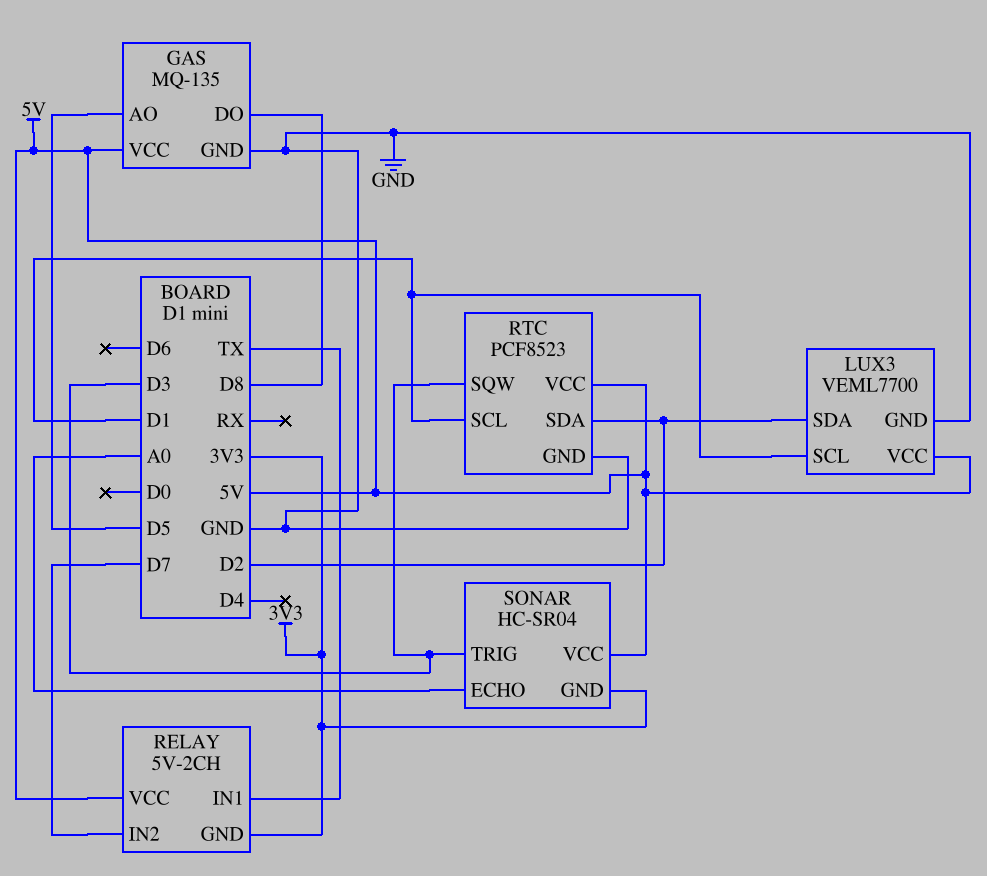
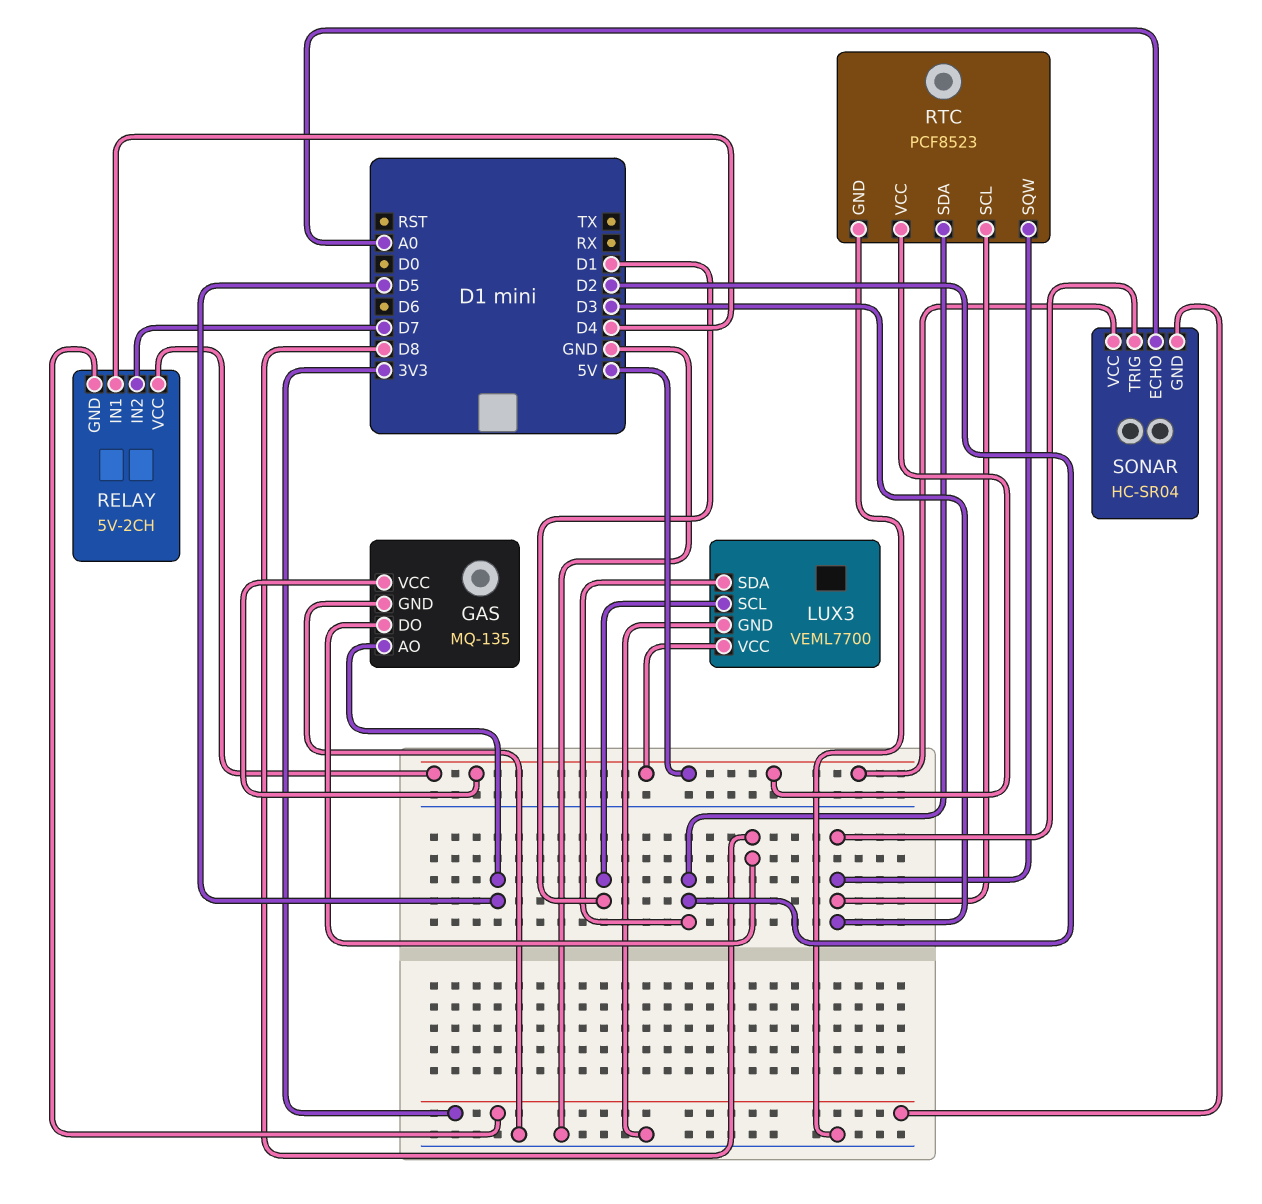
RELAY pin IN1: TX -> D4
RTC pin SCL: D1 -> D3

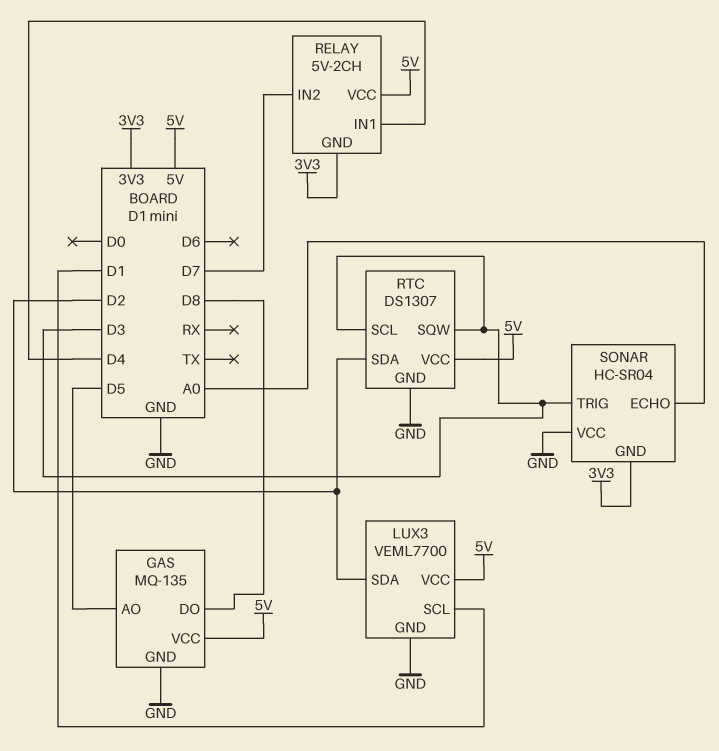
RTC: PCF8523 -> DS1307
SONAR pin VCC: 5V -> GND

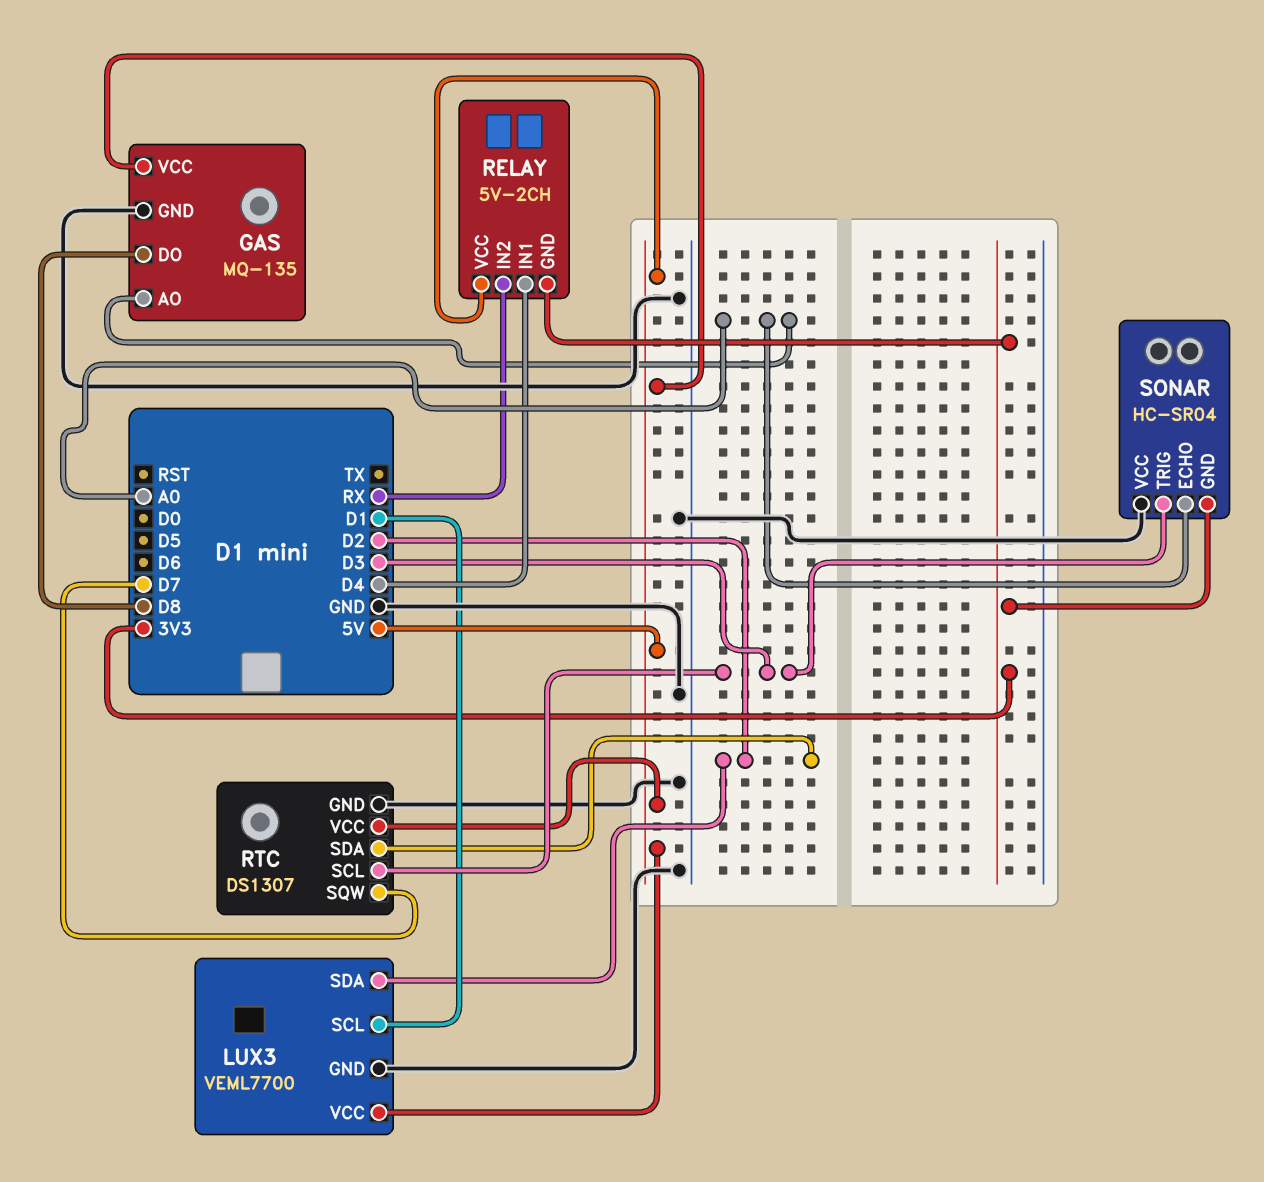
GAS pin AO: D5 -> A0
RELAY pin IN2: D7 -> RX
RTC pin SQW: D3 -> D7

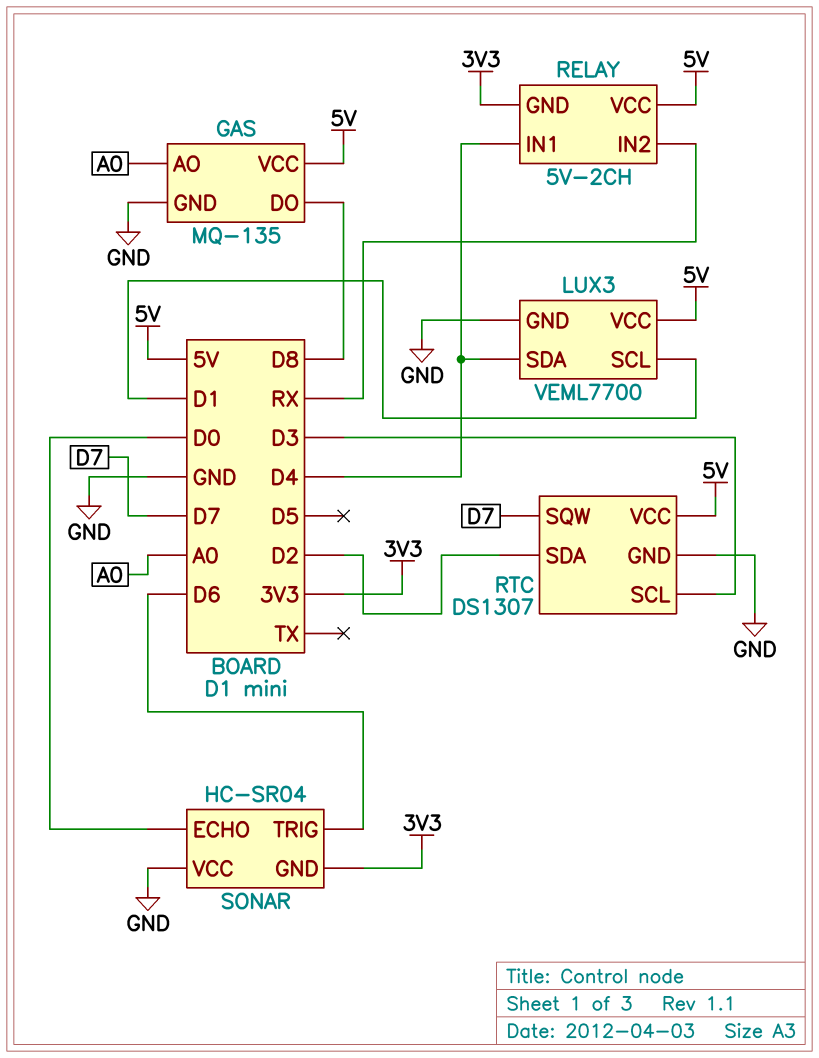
LUX3 pin SDA: D2 -> D4
SONAR pin ECHO: A0 -> D0
SONAR pin TRIG: D3 -> D6

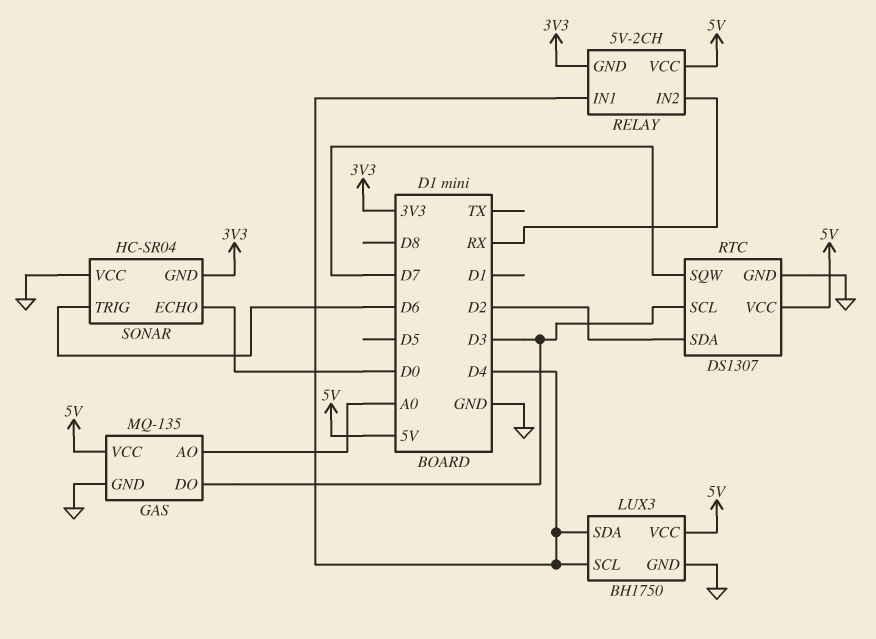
GAS pin DO: D8 -> D3
LUX3: VEML7700 -> BH1750
LUX3 pin SCL: D1 -> D4

